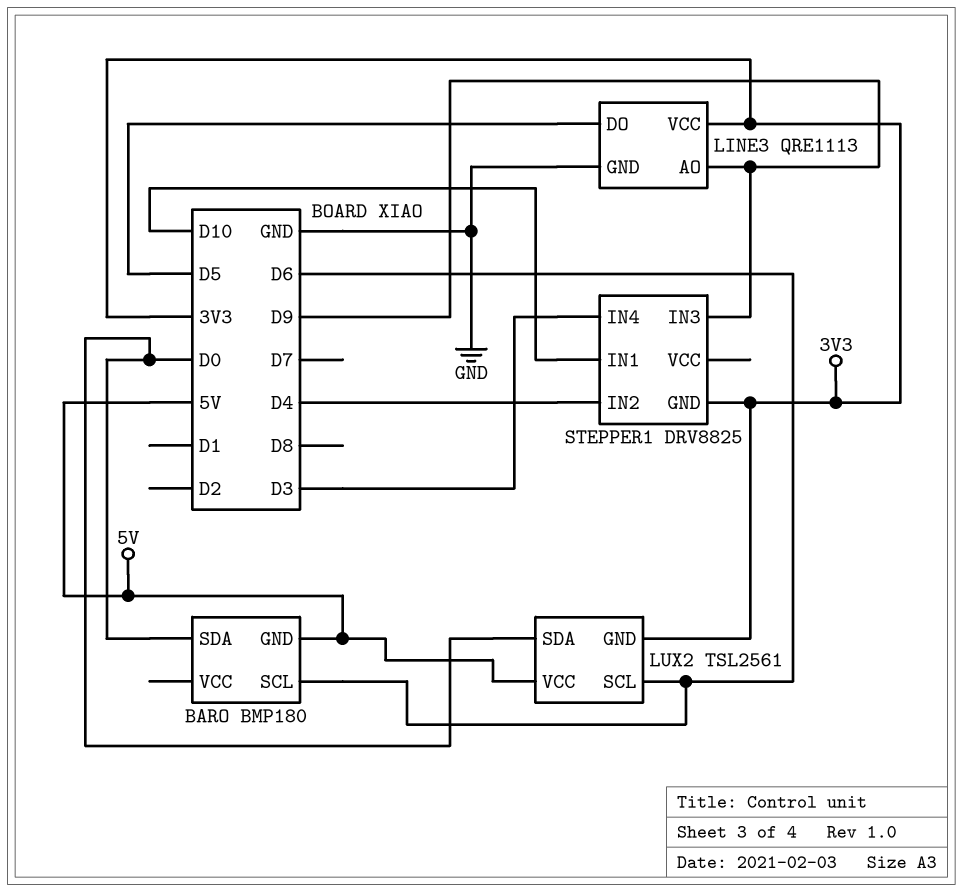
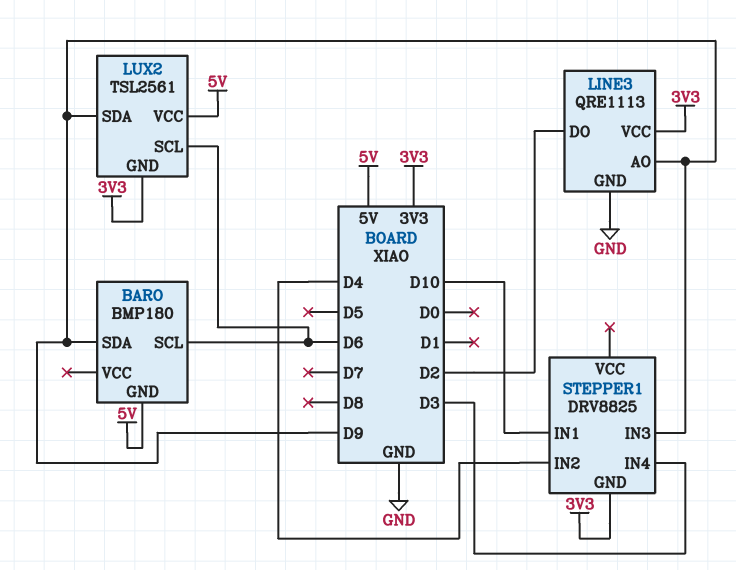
BARO pin SDA: D0 -> D9
LINE3 pin DO: D5 -> D2
LUX2 pin SDA: D0 -> D9

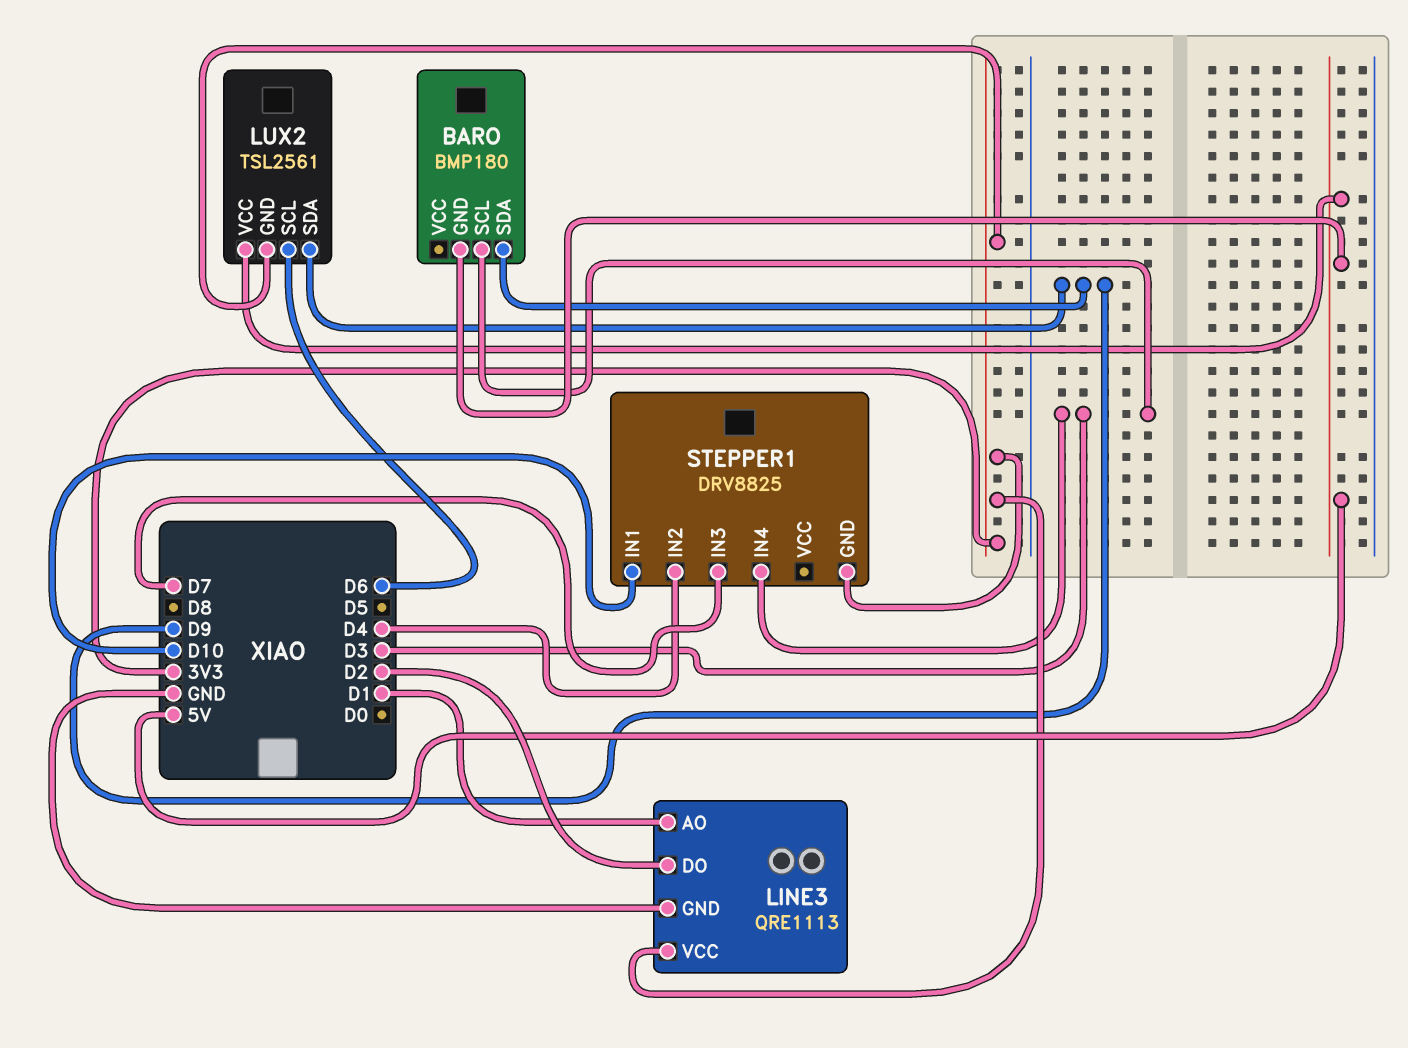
BARO pin SCL: D6 -> D3
LINE3 pin AO: D9 -> D1
STEPPER1 pin IN3: D9 -> D7

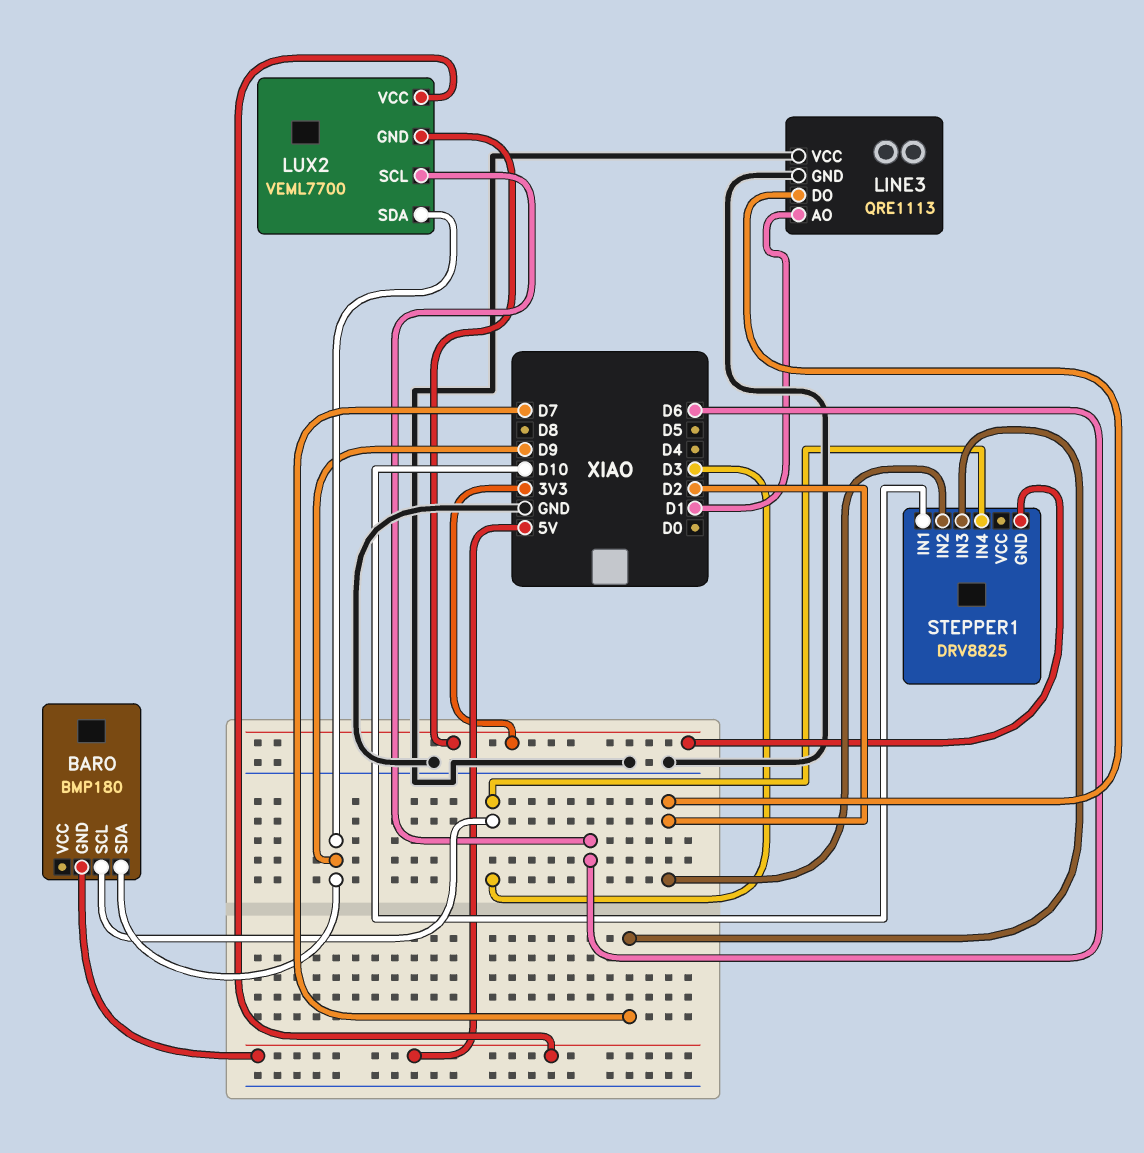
LINE3 pin VCC: 3V3 -> GND
LUX2: TSL2561 -> VEML7700
STEPPER1 pin IN2: D4 -> D2

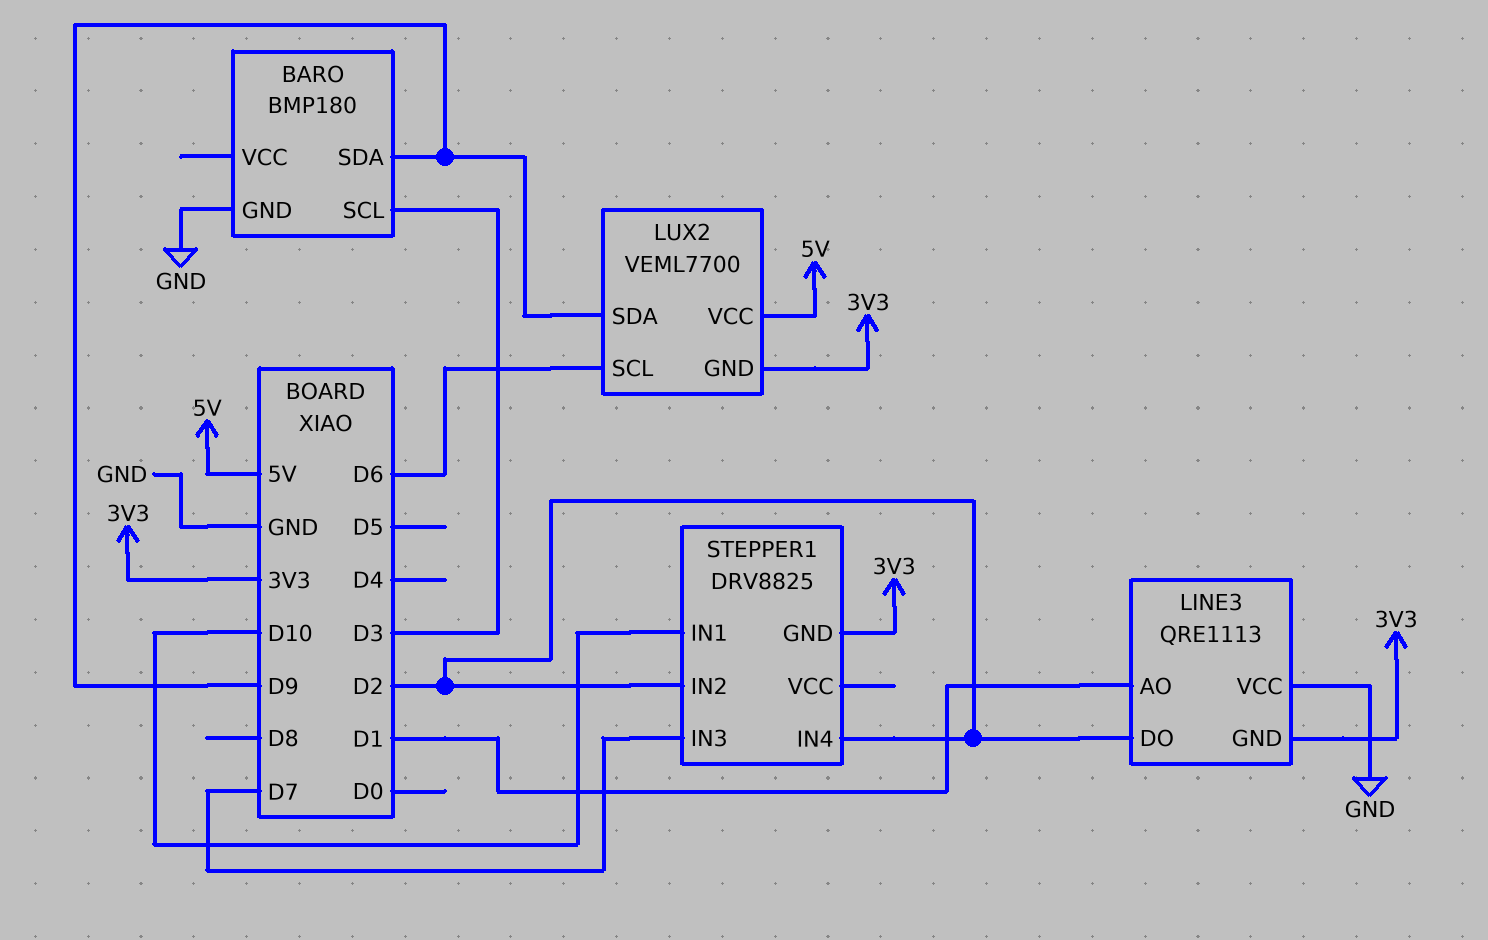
BARO pin GND: 5V -> GND
LINE3 pin GND: GND -> 3V3
STEPPER1 pin IN4: D3 -> D2

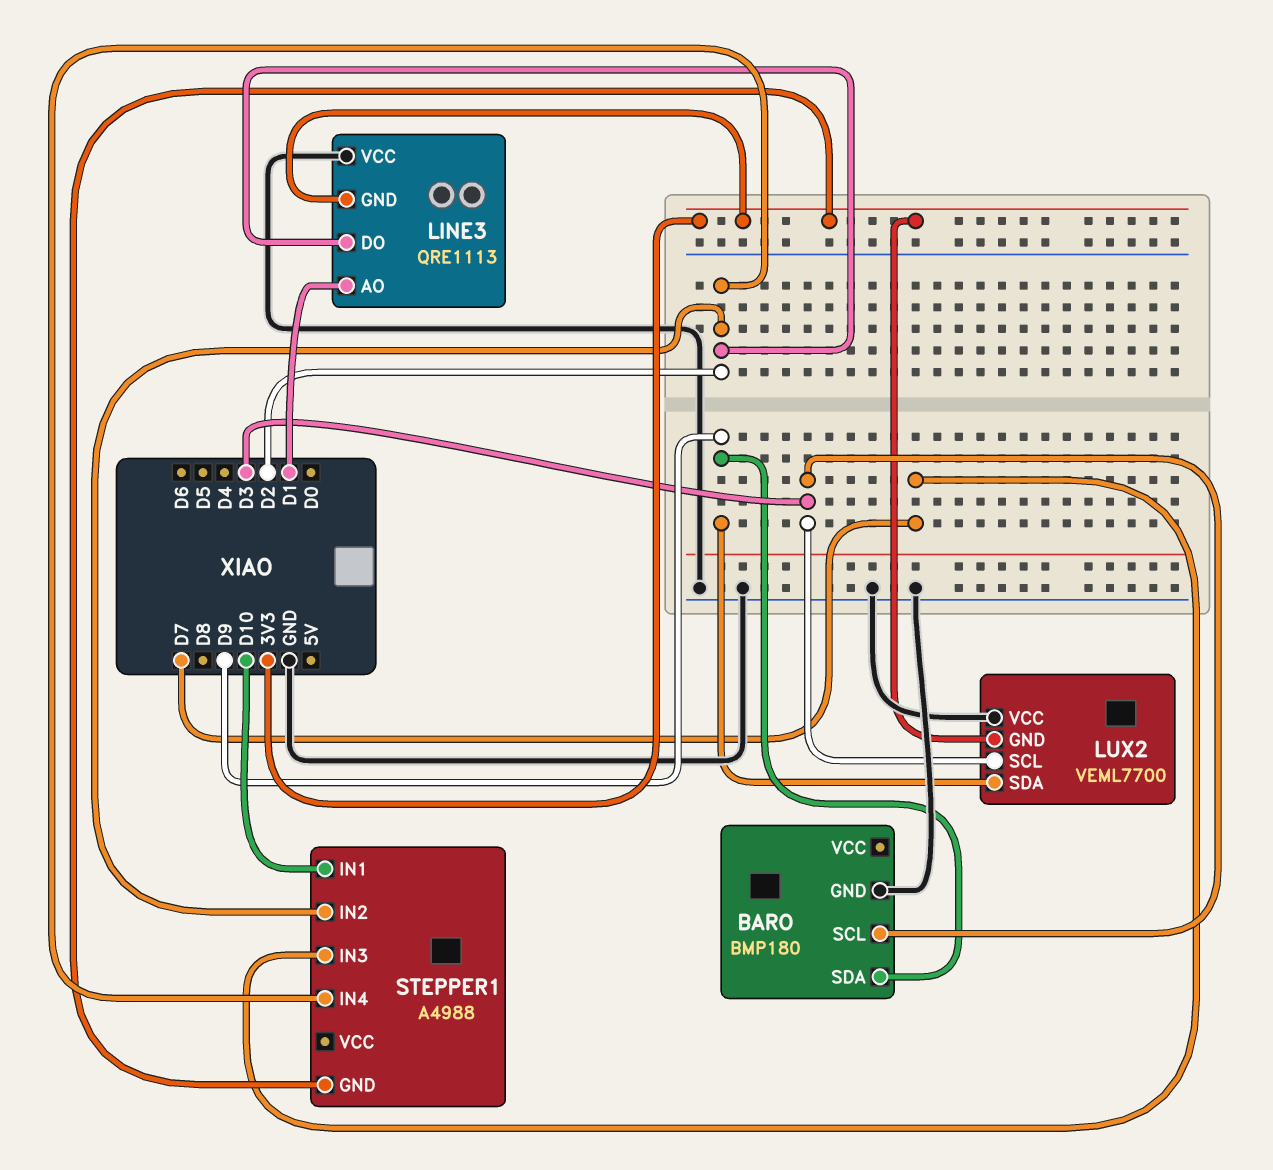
LUX2 pin SCL: D6 -> D3
LUX2 pin VCC: 5V -> GND
STEPPER1: DRV8825 -> A4988

